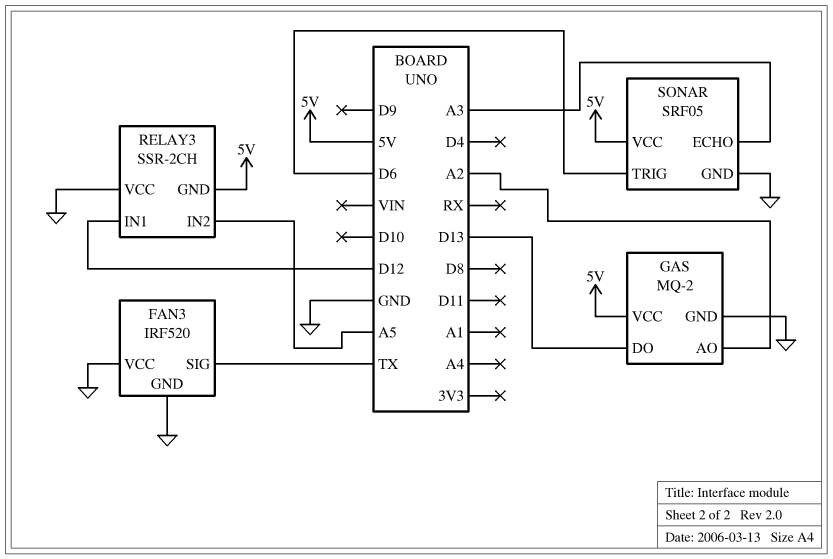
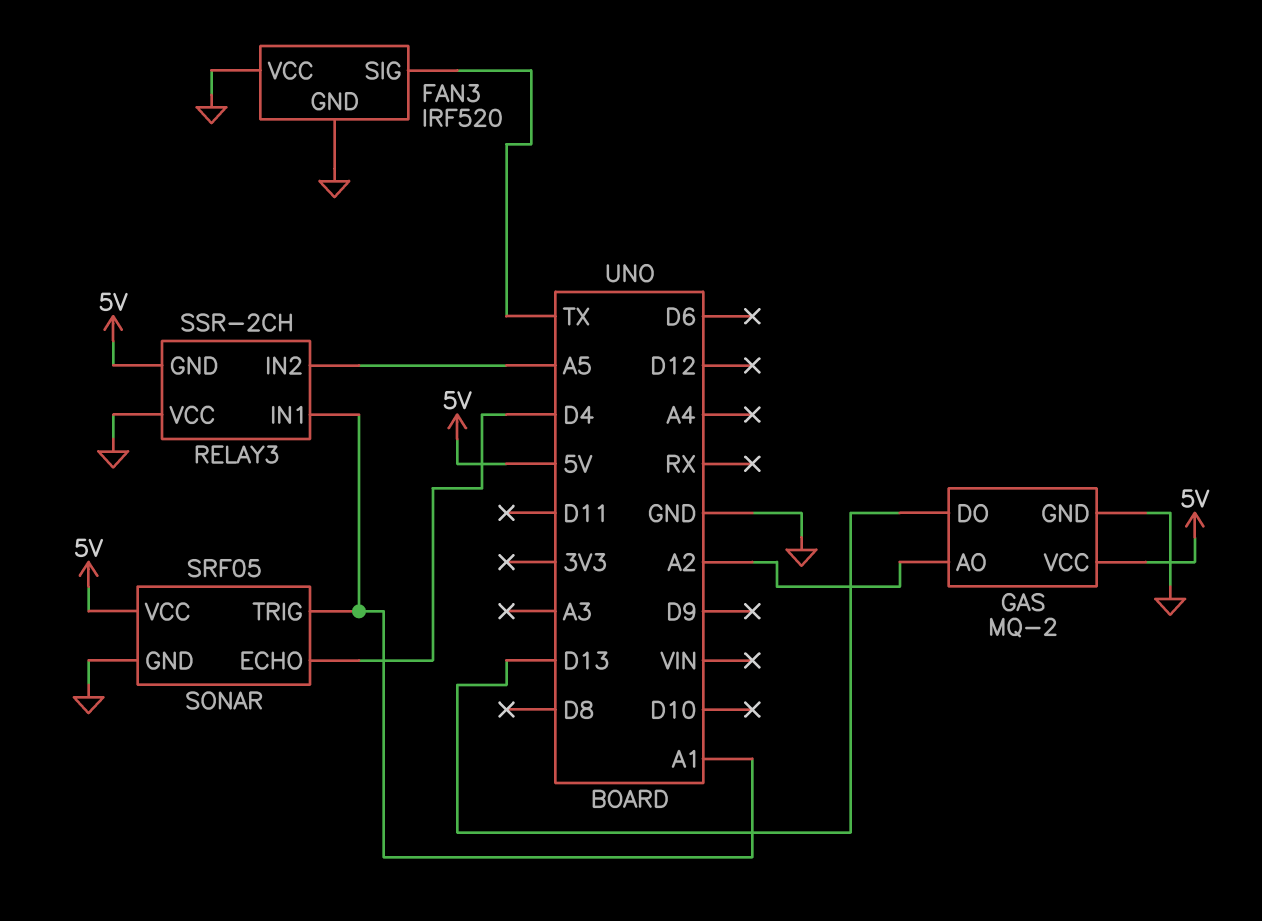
RELAY3 pin IN1: D12 -> A1
SONAR pin ECHO: A3 -> D4
SONAR pin TRIG: D6 -> A1

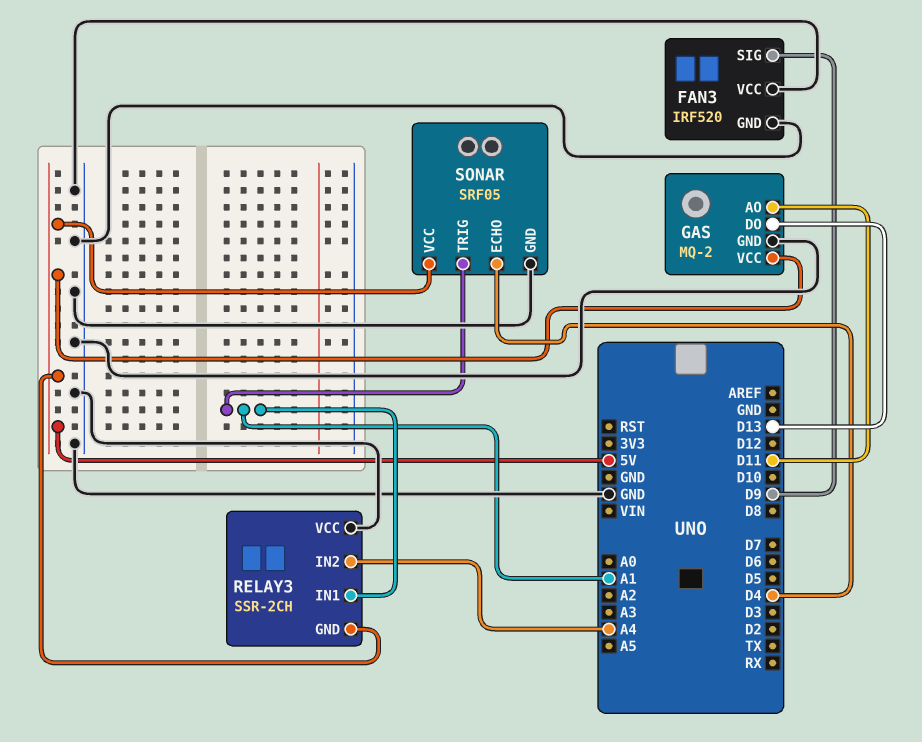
FAN3 pin SIG: TX -> D9
GAS pin AO: A2 -> D11
RELAY3 pin IN2: A5 -> A4

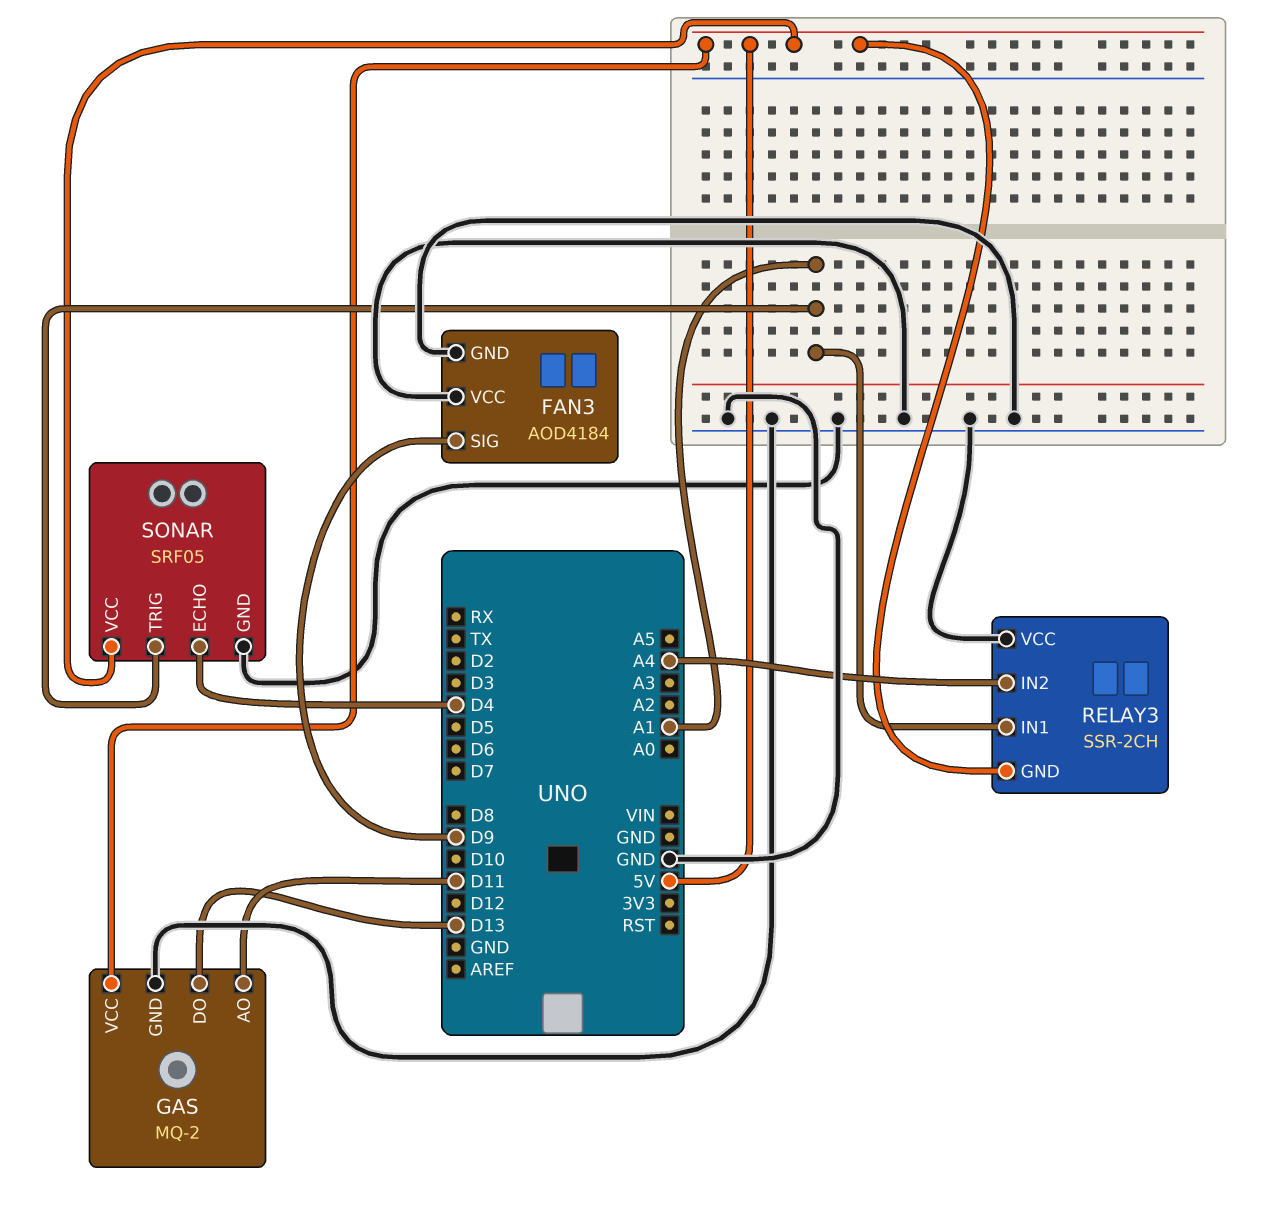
FAN3: IRF520 -> AOD4184

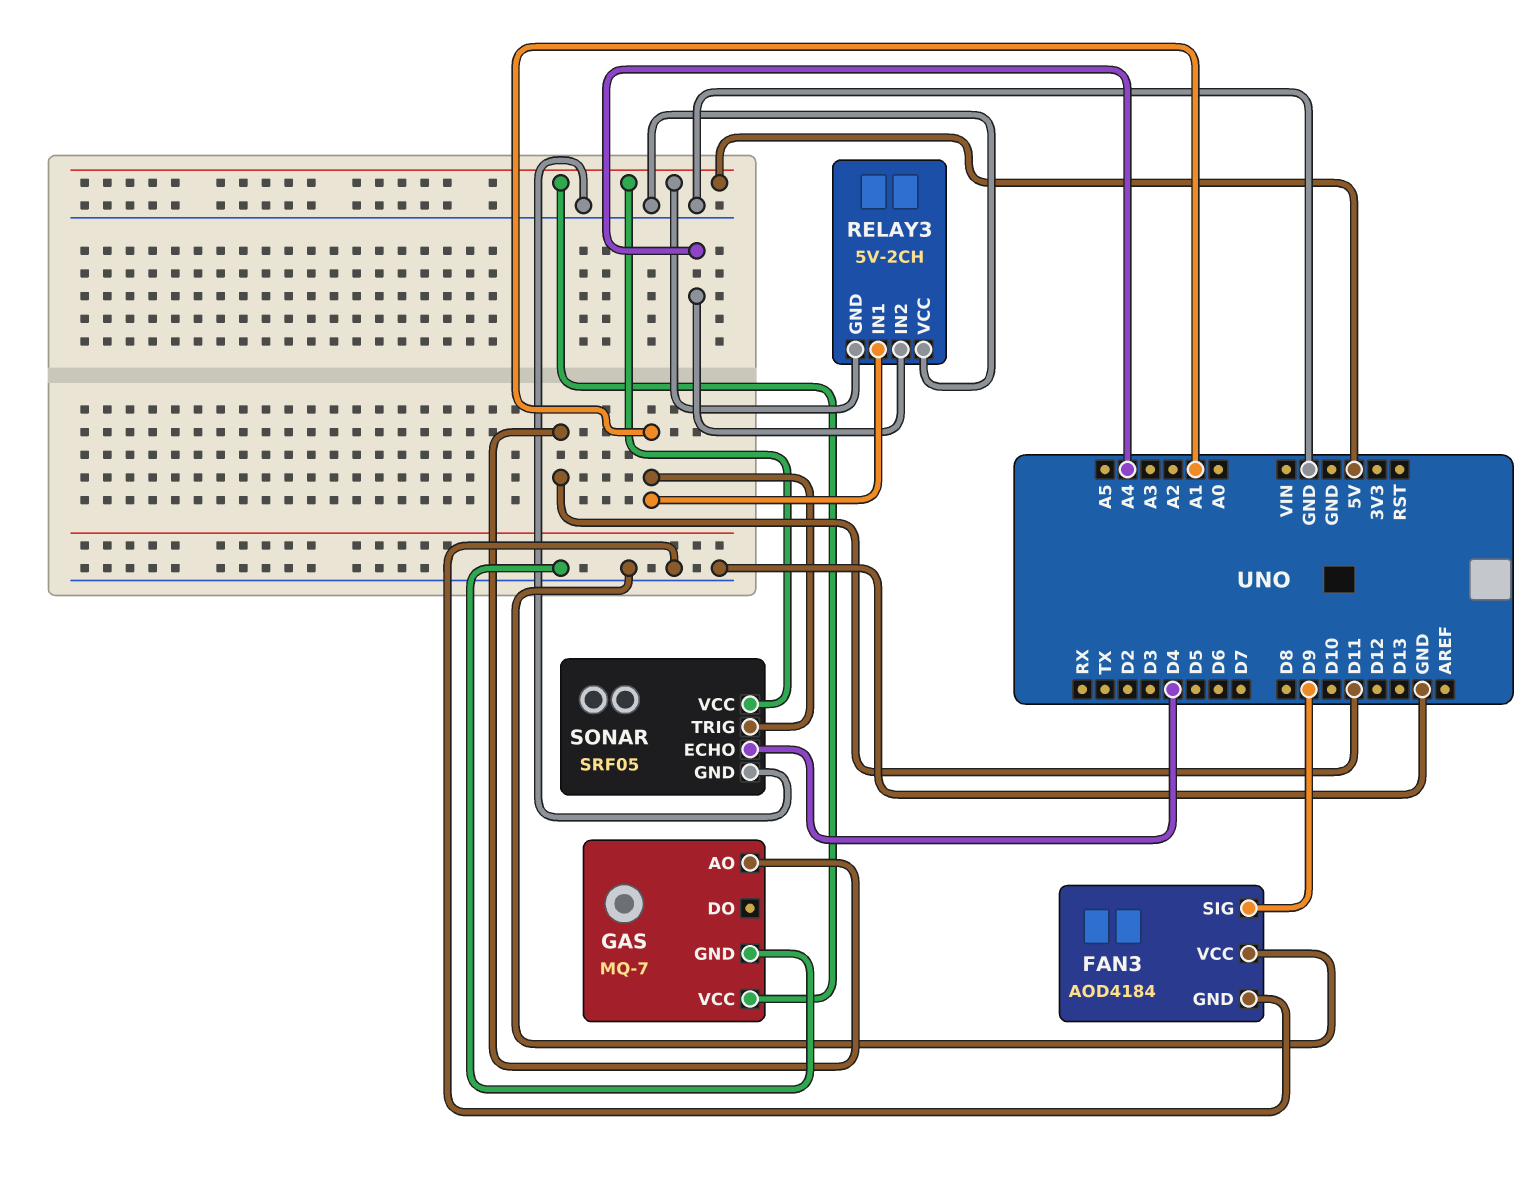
GAS: MQ-2 -> MQ-7
GAS pin DO: D13 -> none
RELAY3: SSR-2CH -> 5V-2CH

